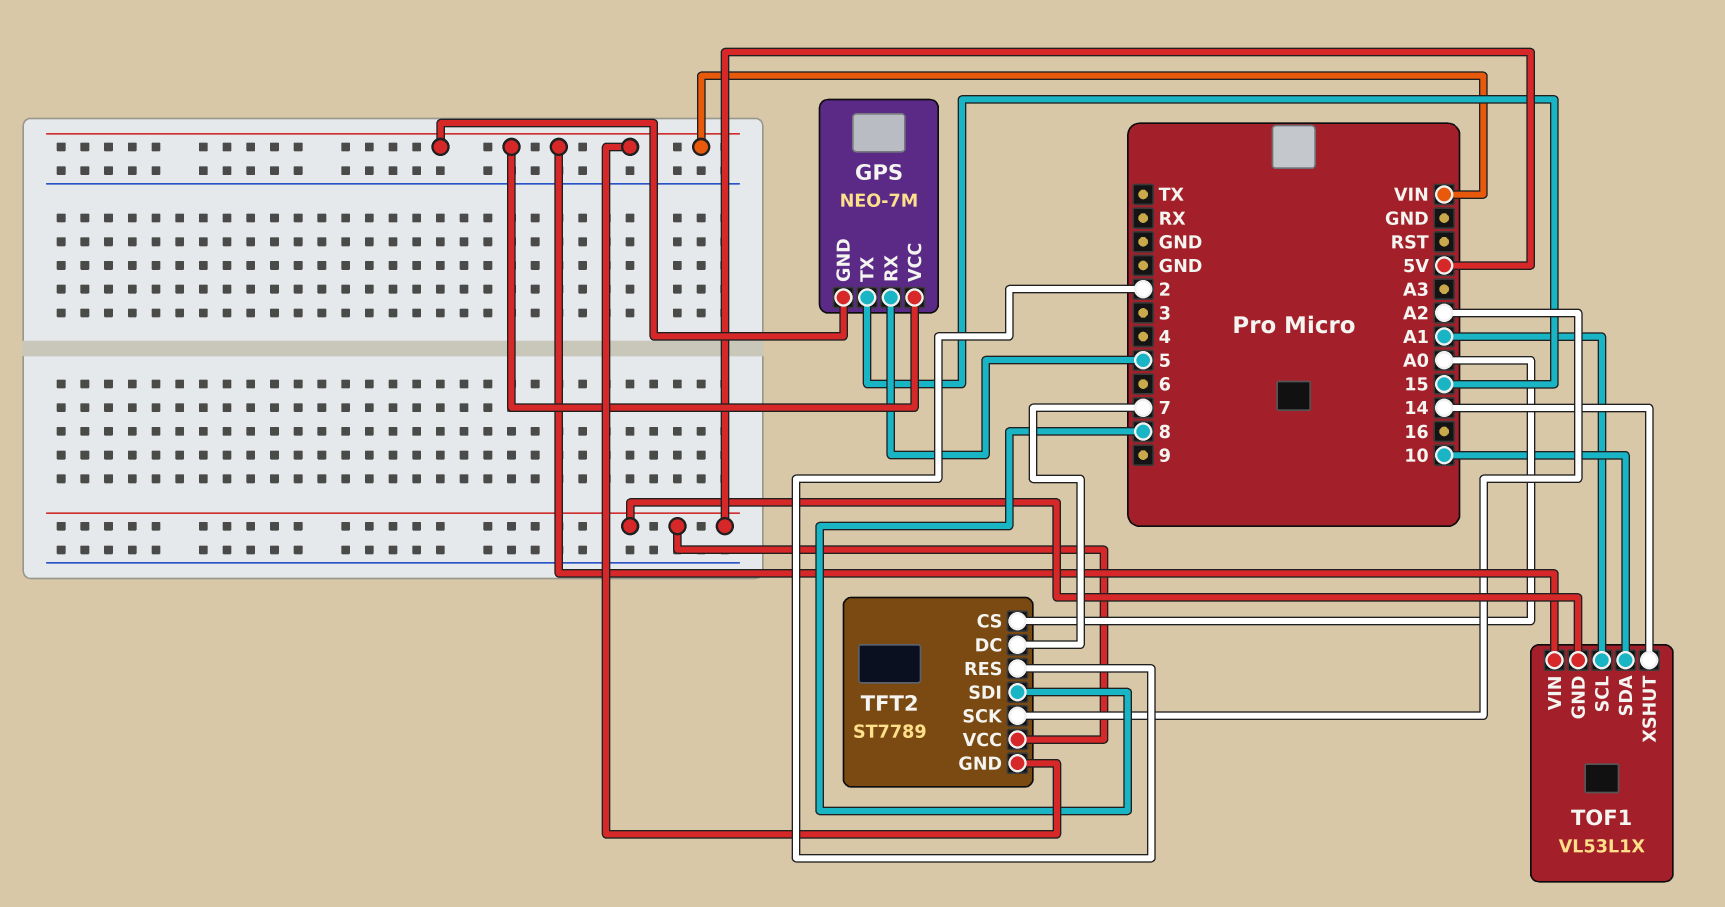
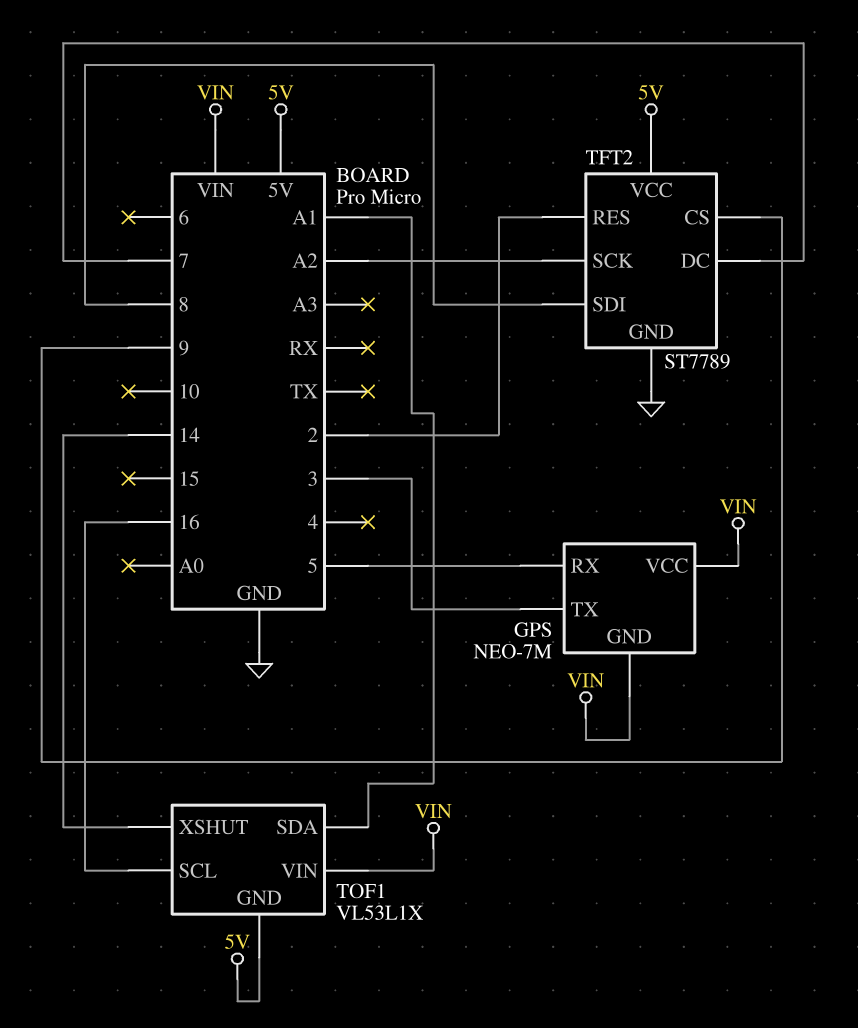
GPS pin TX: 15 -> 3
TFT2 pin CS: A0 -> 9
TFT2 pin GND: VIN -> GND
TOF1 pin SCL: A1 -> 16
TOF1 pin SDA: 10 -> A1

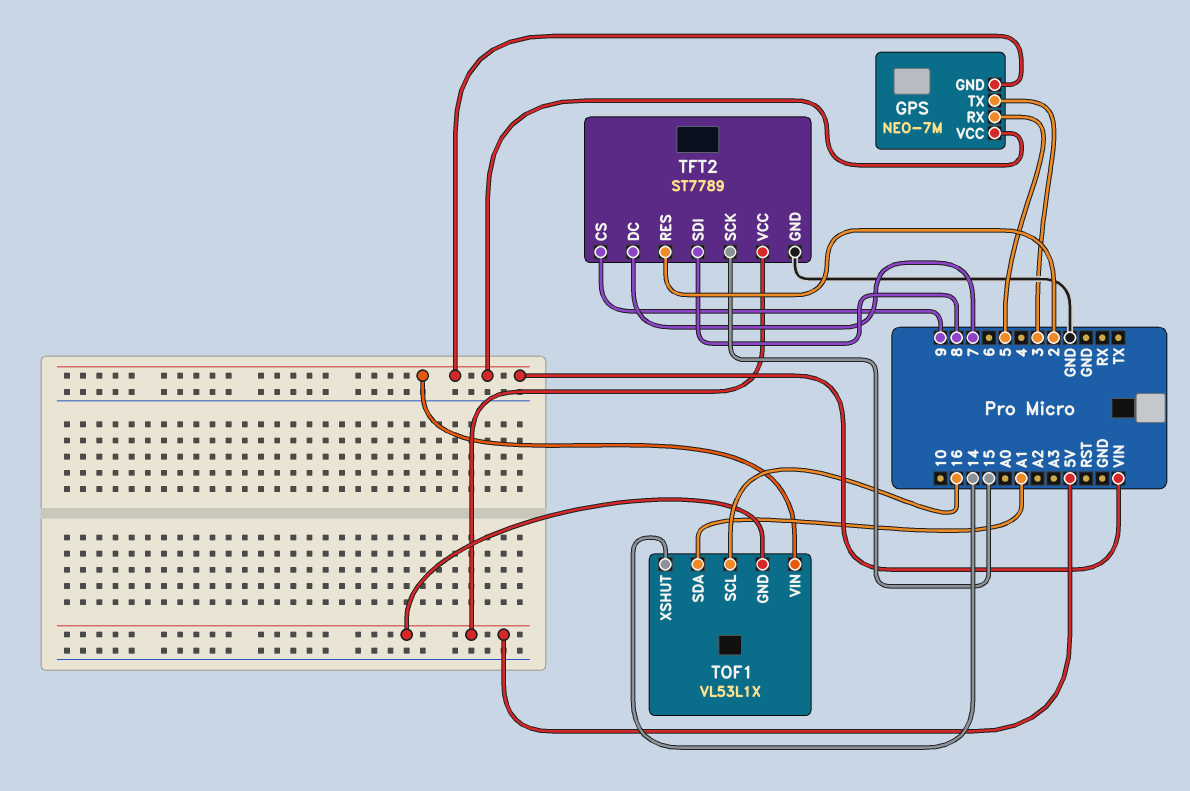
TFT2 pin SCK: A2 -> 15

